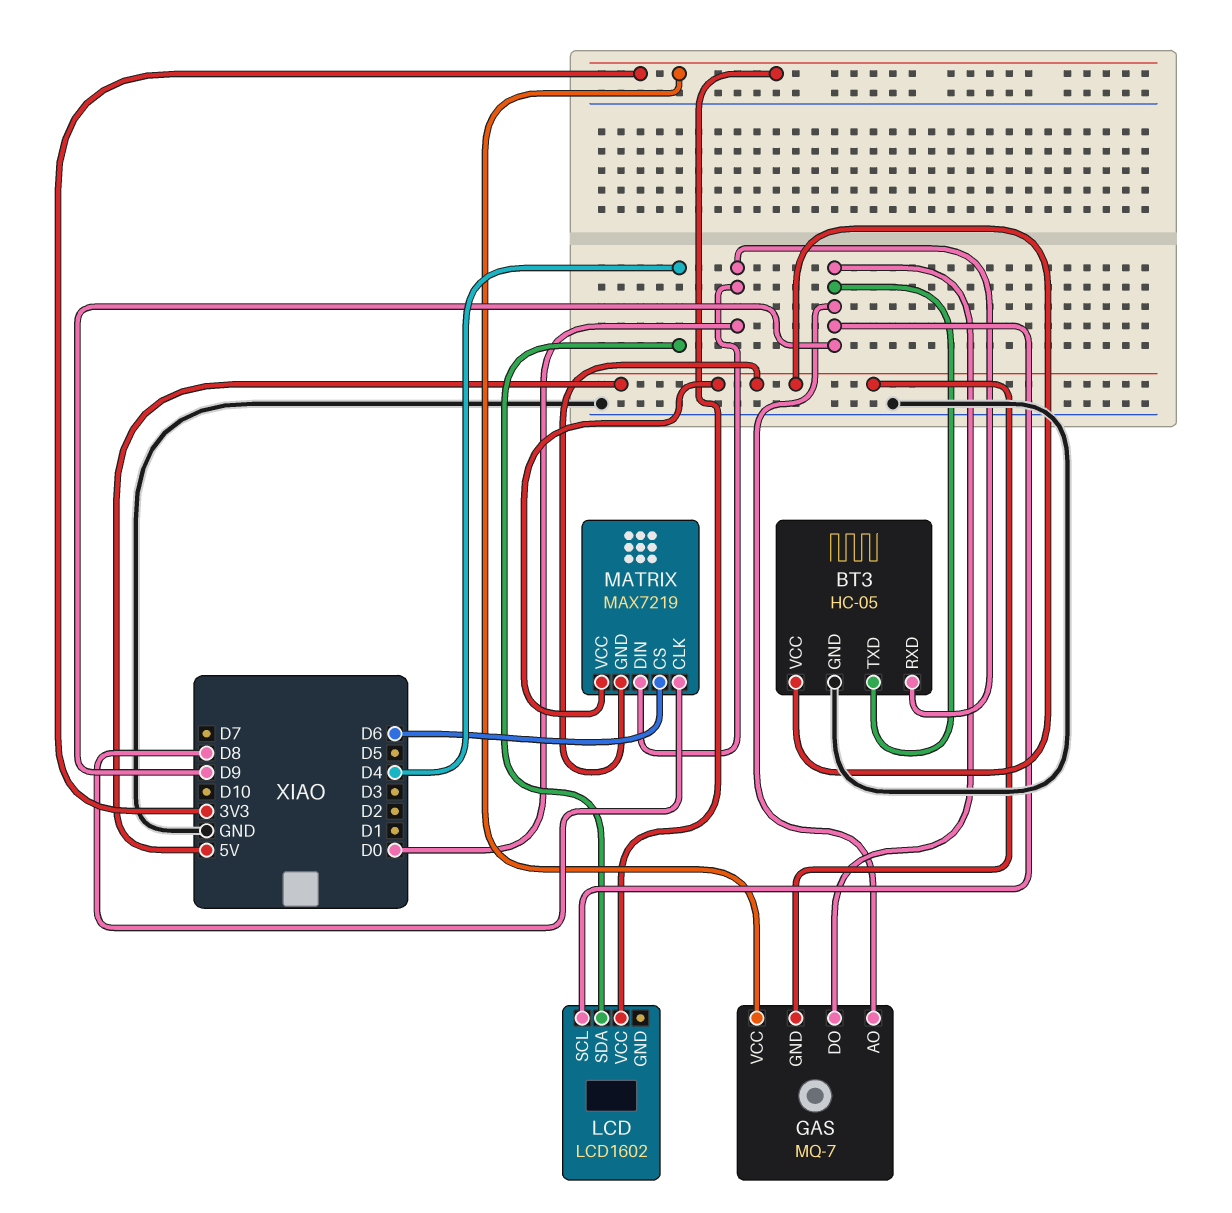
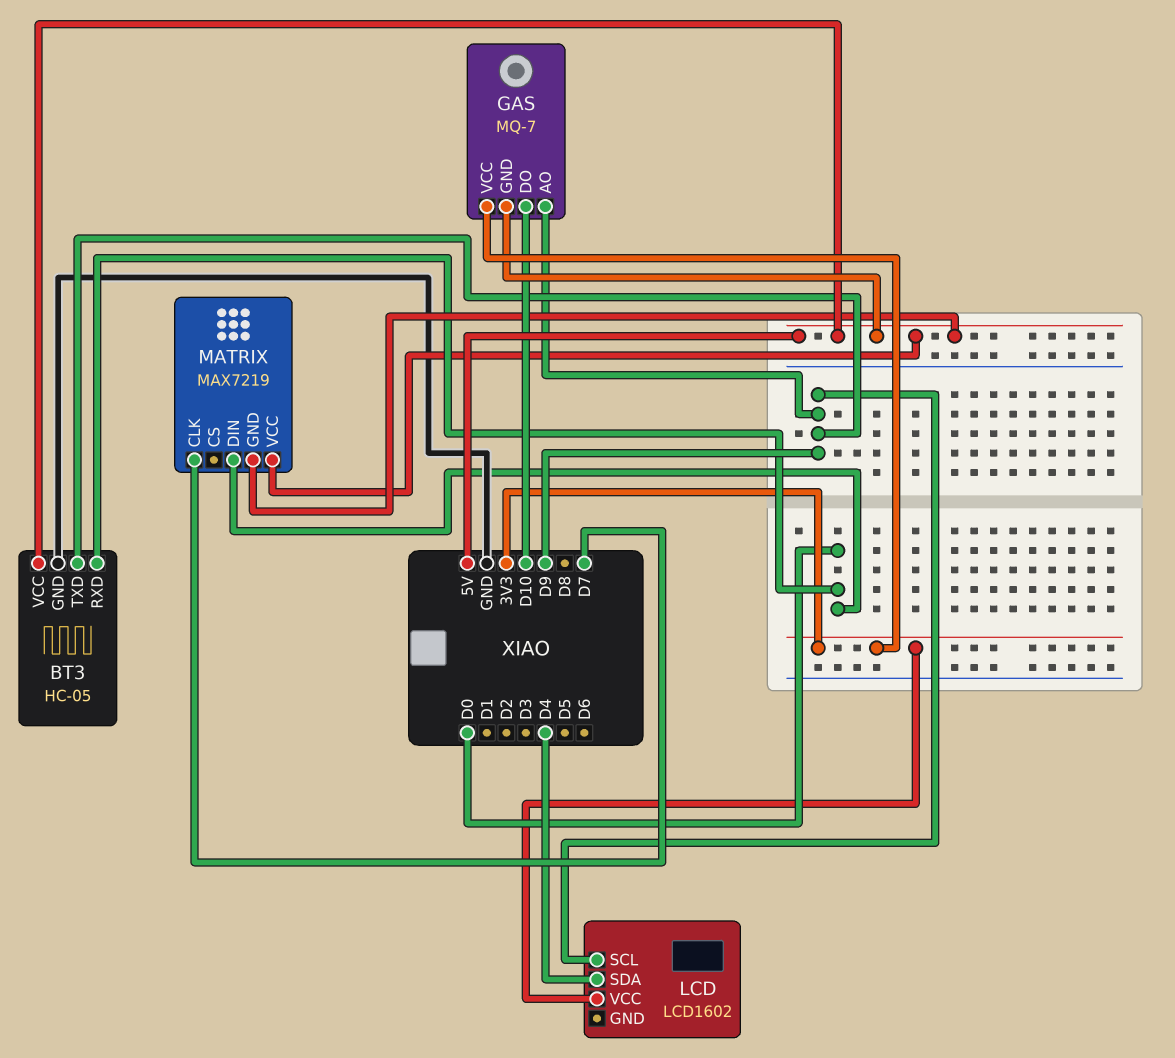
GAS pin DO: D9 -> D10
MATRIX pin CLK: D8 -> D7
MATRIX pin CS: D6 -> none

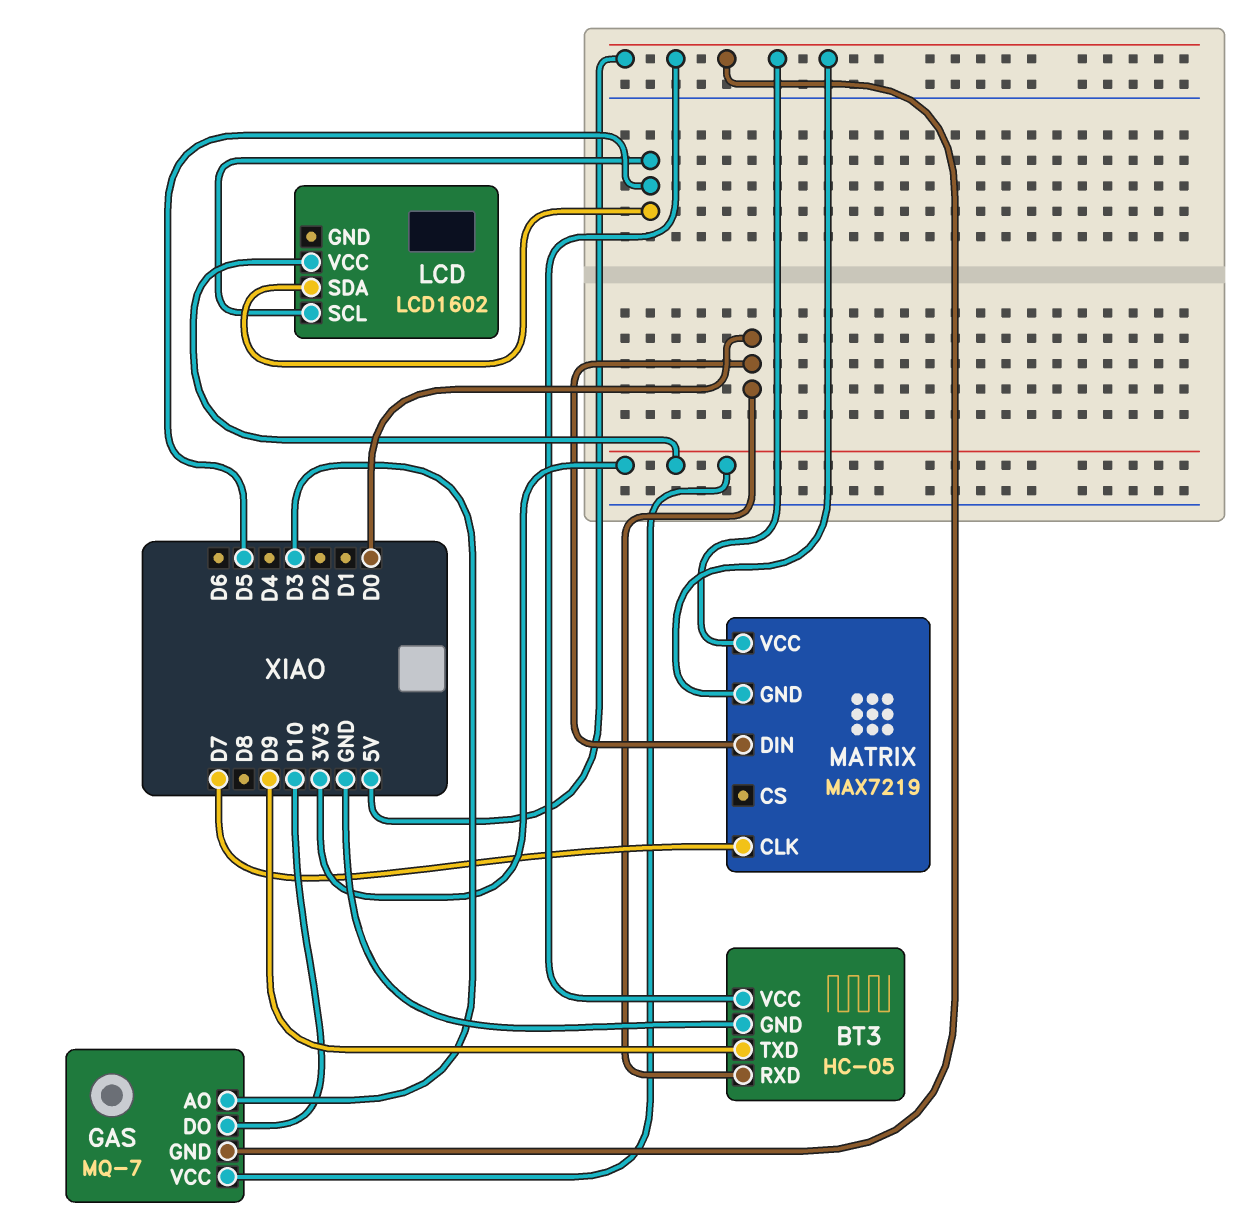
GAS pin AO: D9 -> D3
LCD pin SCL: D9 -> D5
LCD pin SDA: D4 -> D5

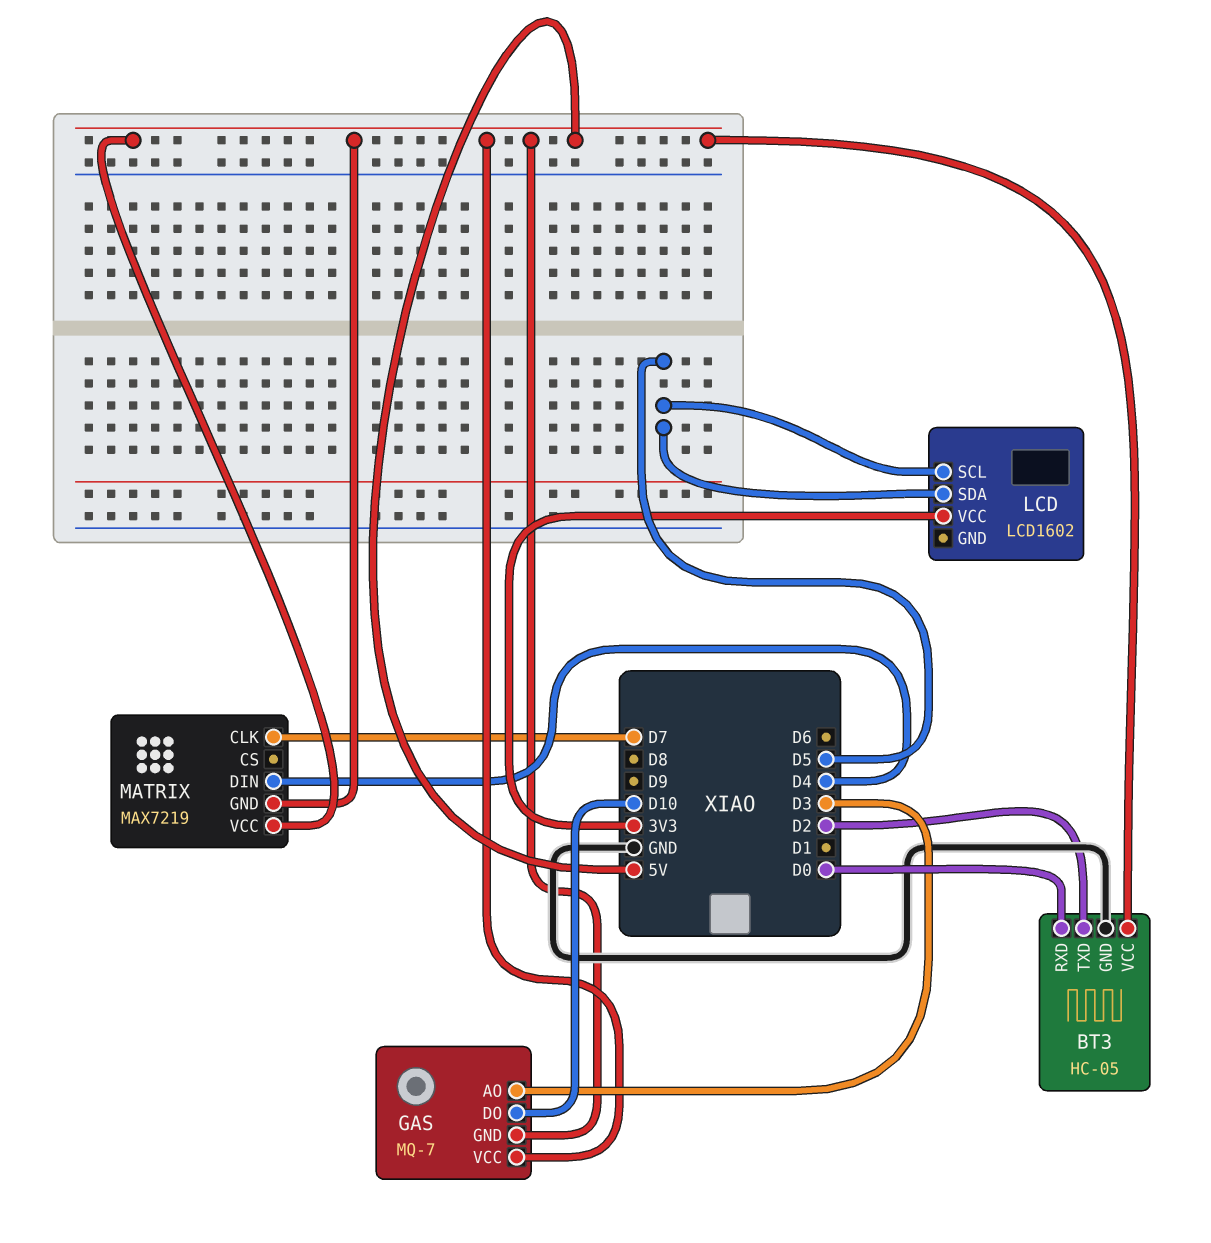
BT3 pin TXD: D9 -> D2
GAS pin VCC: 3V3 -> 5V
MATRIX pin DIN: D0 -> D4

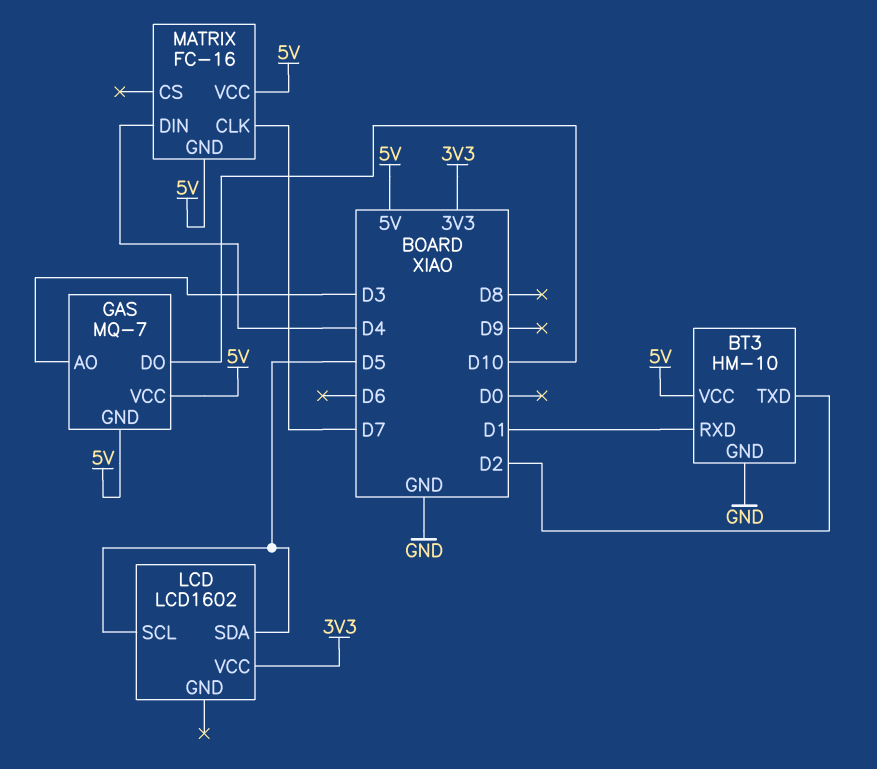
BT3: HC-05 -> HM-10
BT3 pin RXD: D0 -> D1
MATRIX: MAX7219 -> FC-16

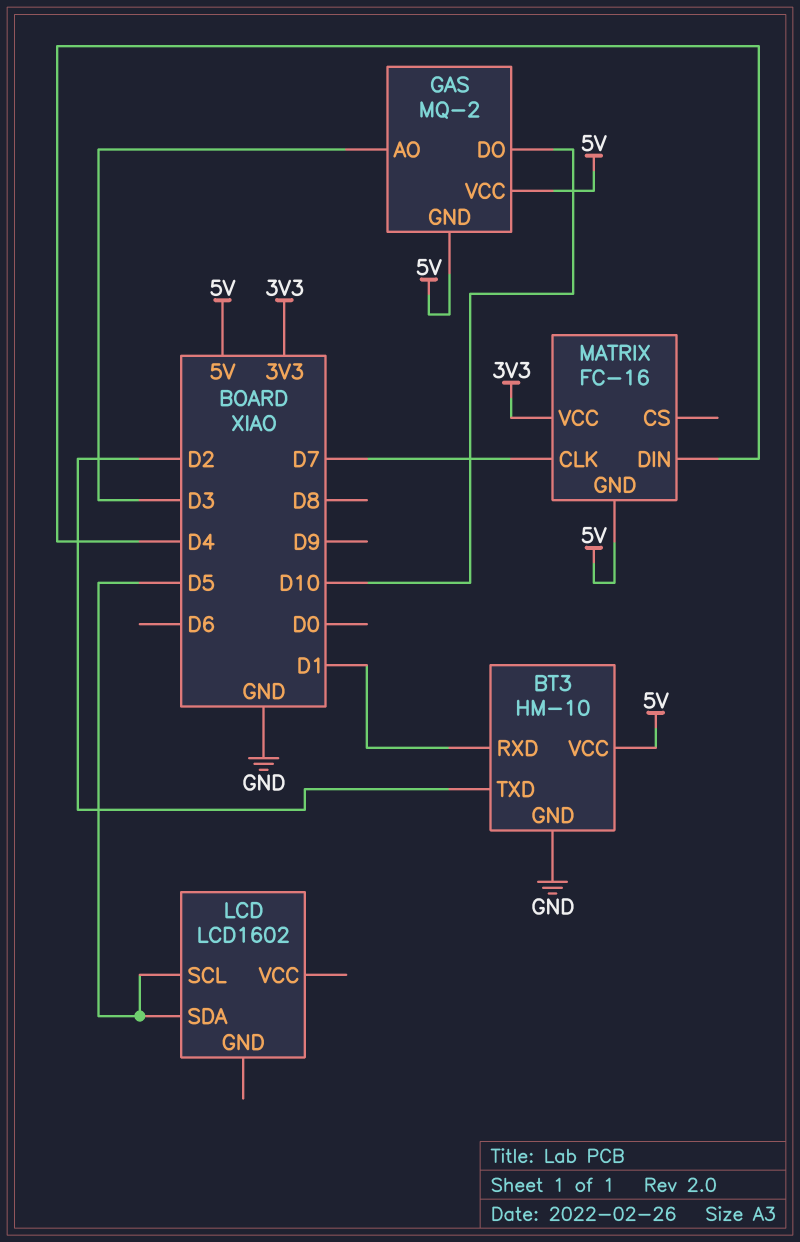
GAS: MQ-7 -> MQ-2
LCD pin VCC: 3V3 -> none
MATRIX pin VCC: 5V -> 3V3

